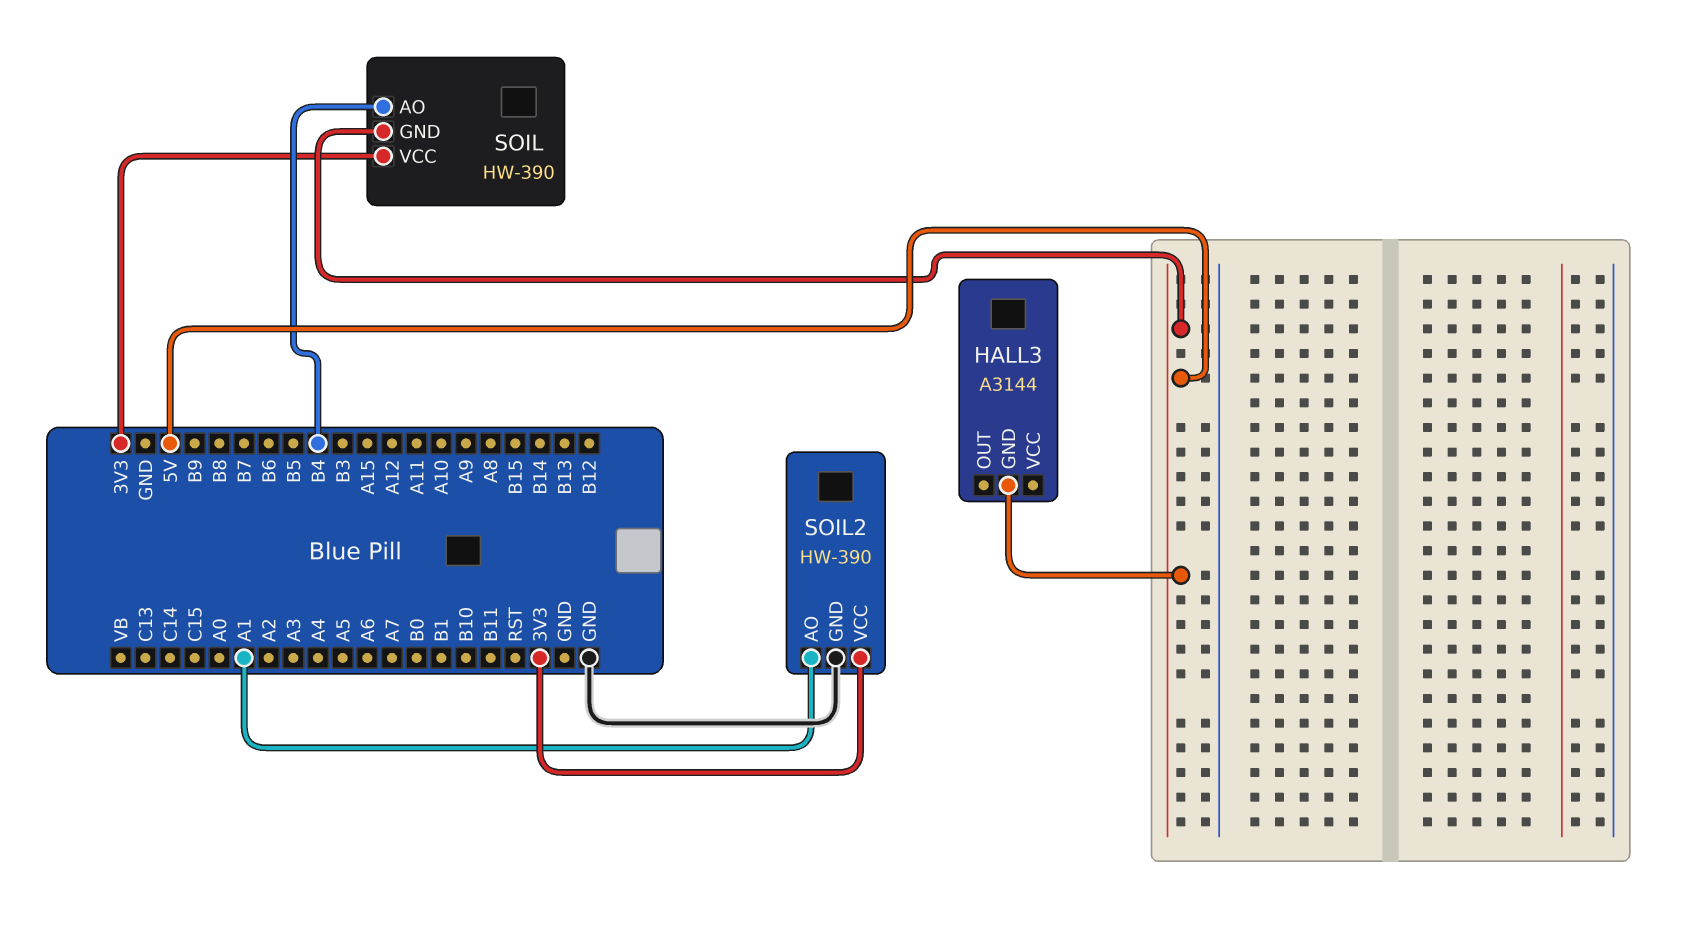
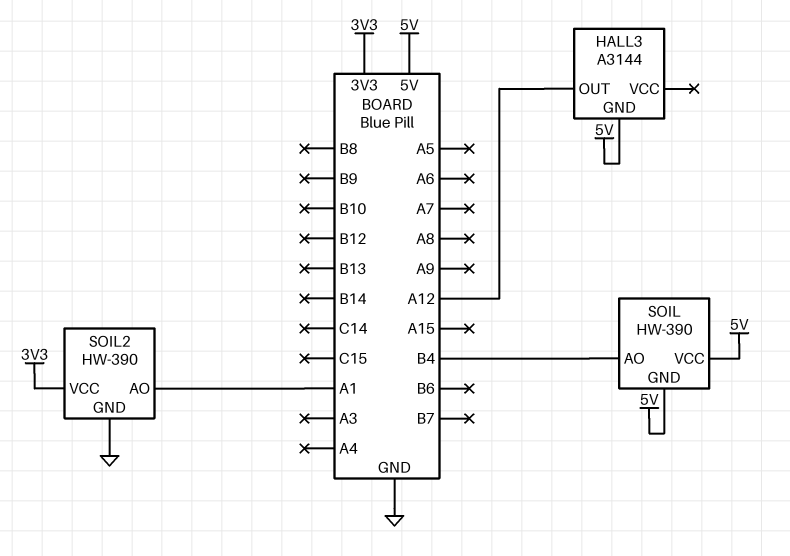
HALL3 pin OUT: none -> A12
SOIL pin VCC: 3V3 -> 5V

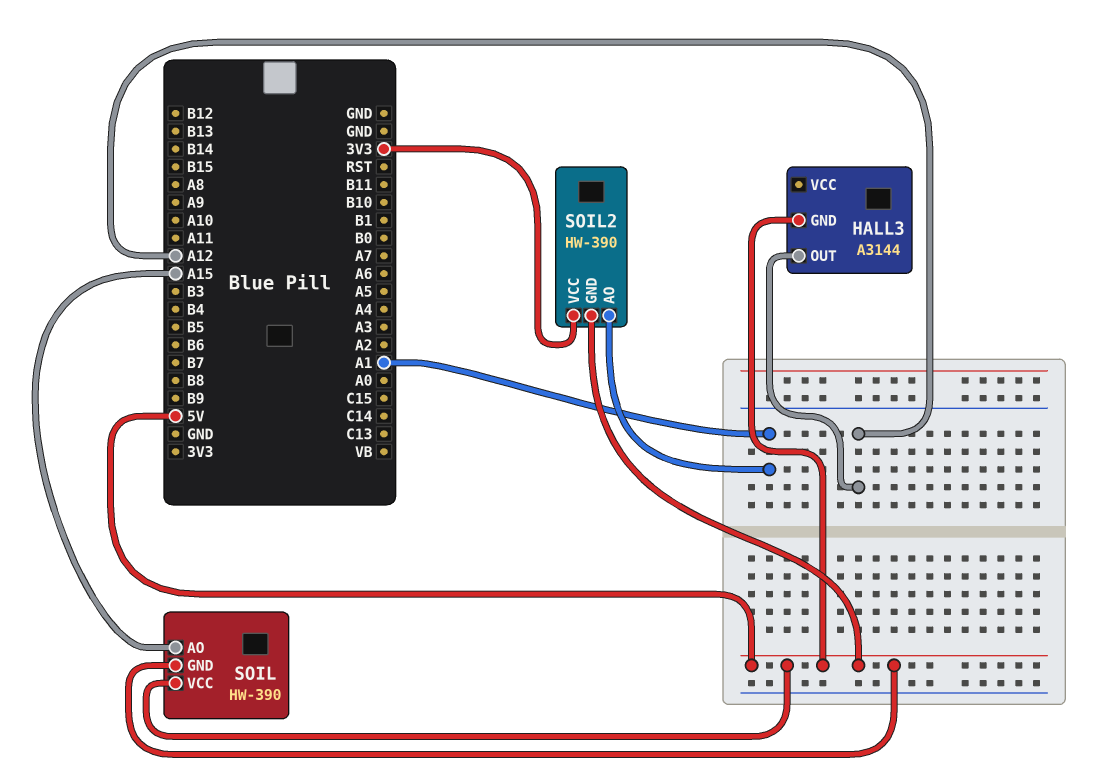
SOIL pin AO: B4 -> A15
SOIL2 pin GND: GND -> 5V

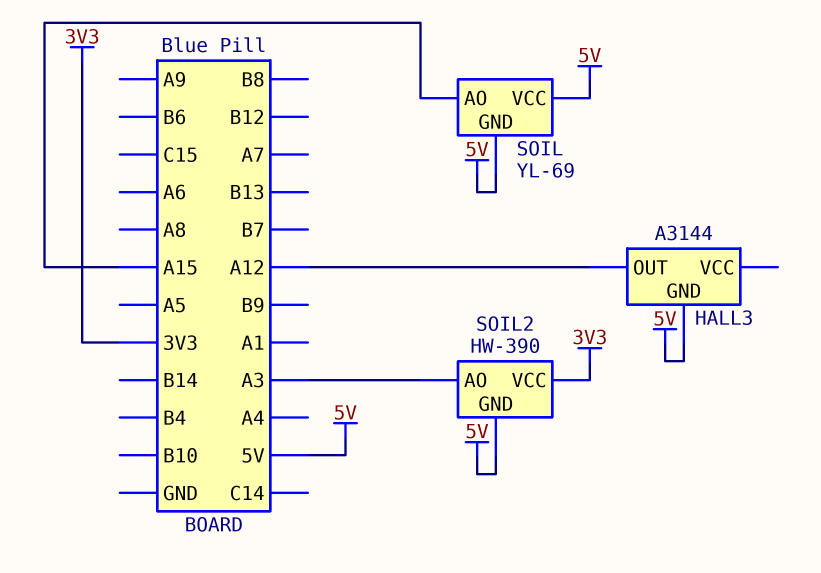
SOIL: HW-390 -> YL-69
SOIL2 pin AO: A1 -> A3

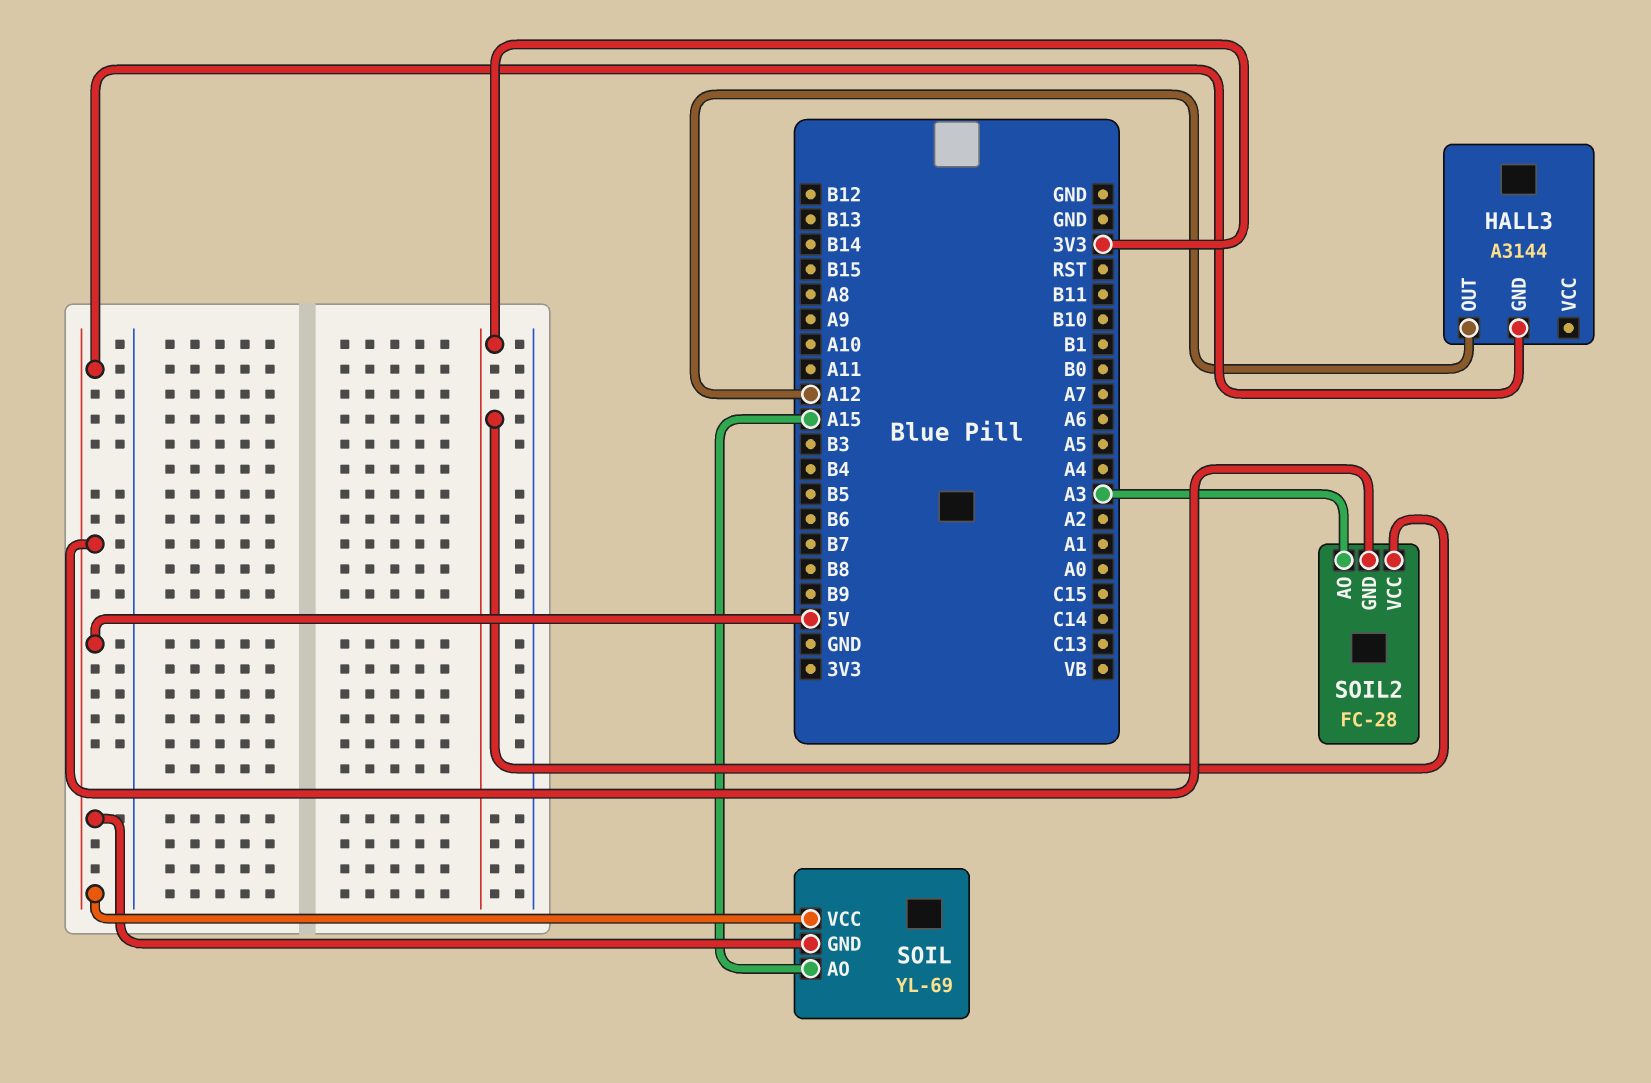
SOIL2: HW-390 -> FC-28

